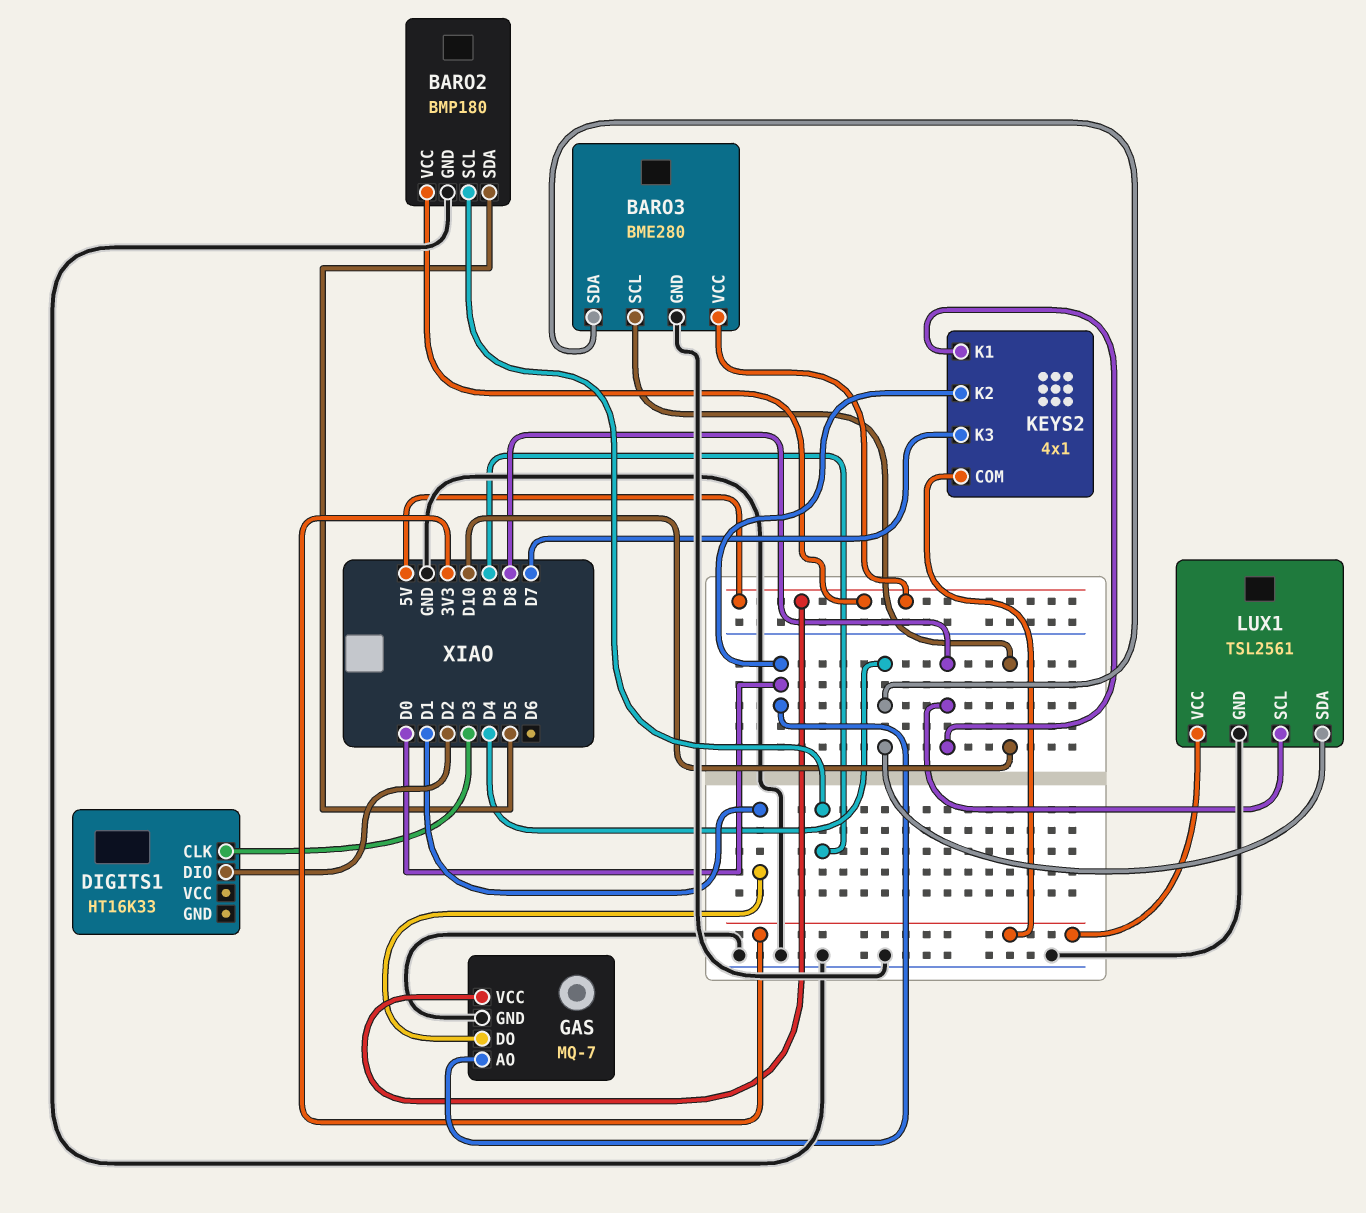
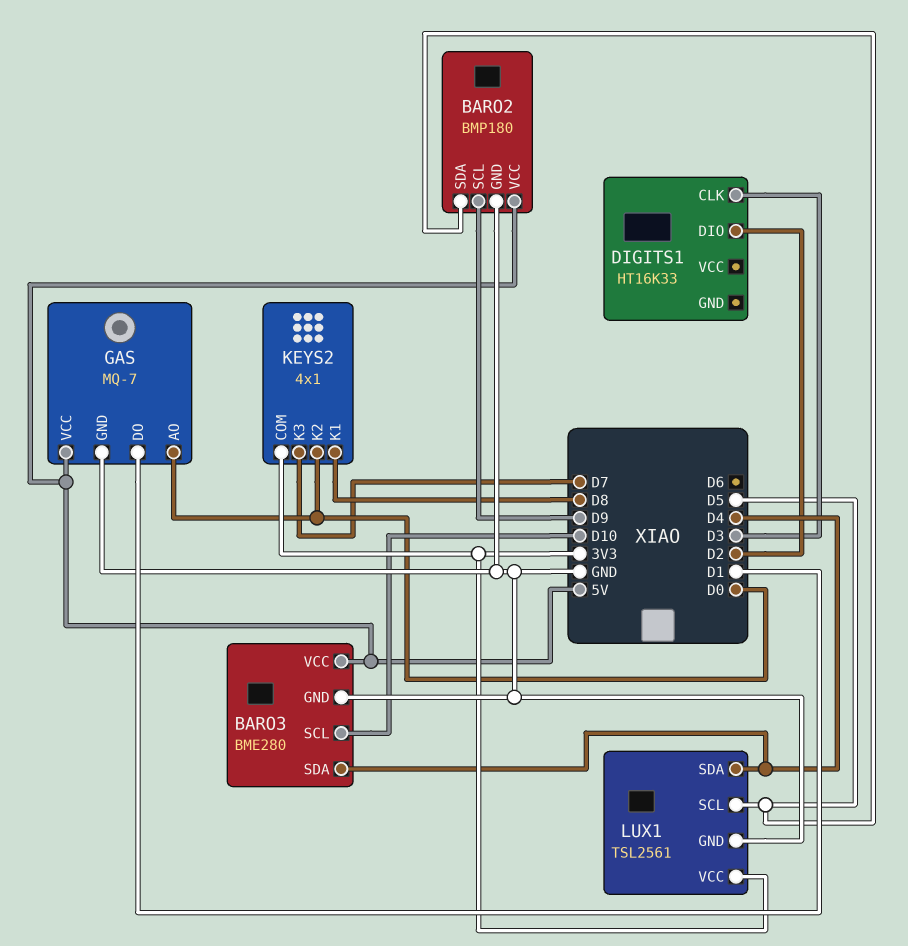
LUX1 pin SCL: D8 -> D5

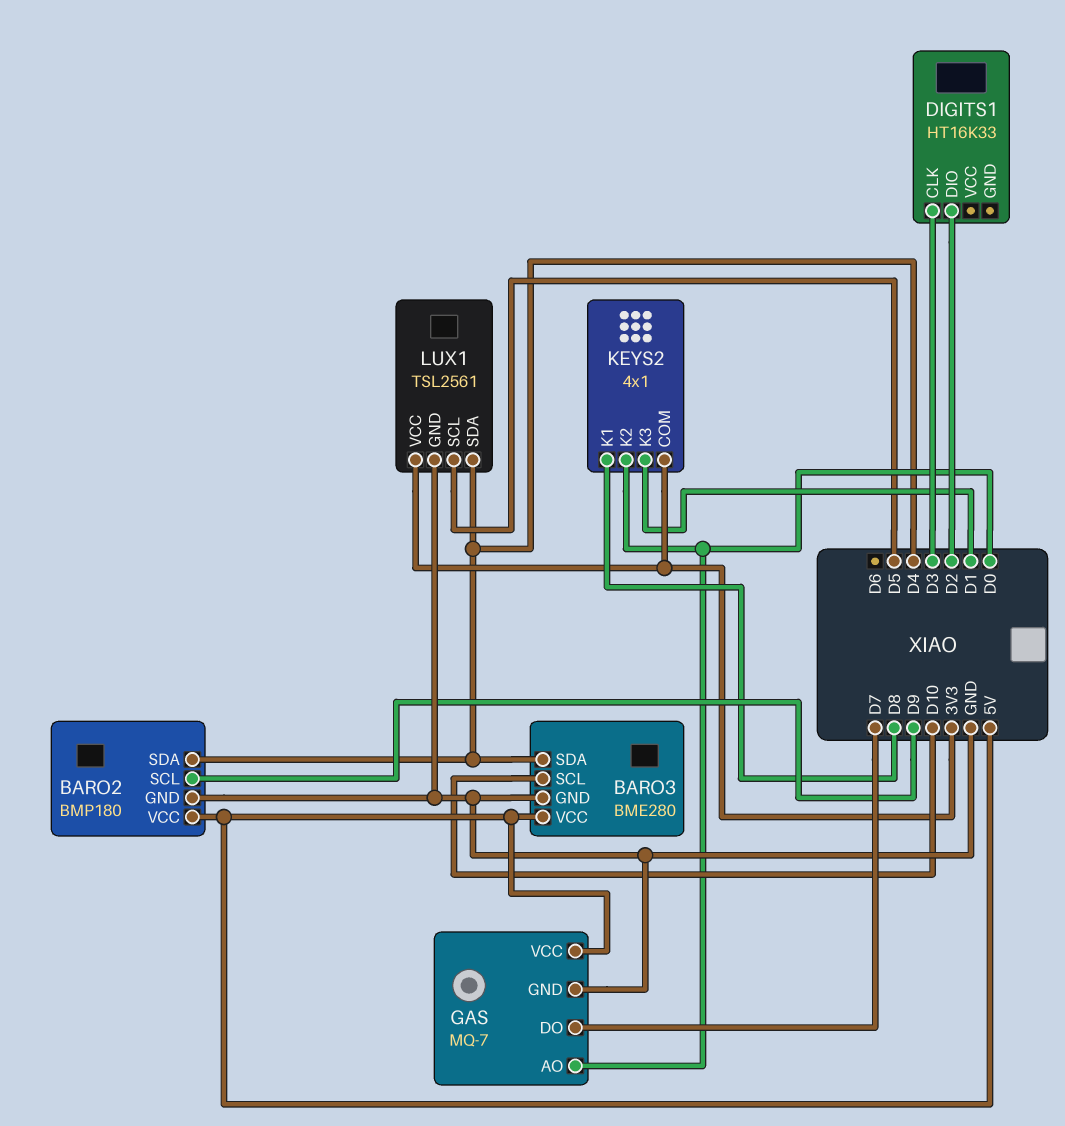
BARO2 pin SDA: D5 -> D4
GAS pin DO: D1 -> D7
KEYS2 pin K3: D7 -> D1

